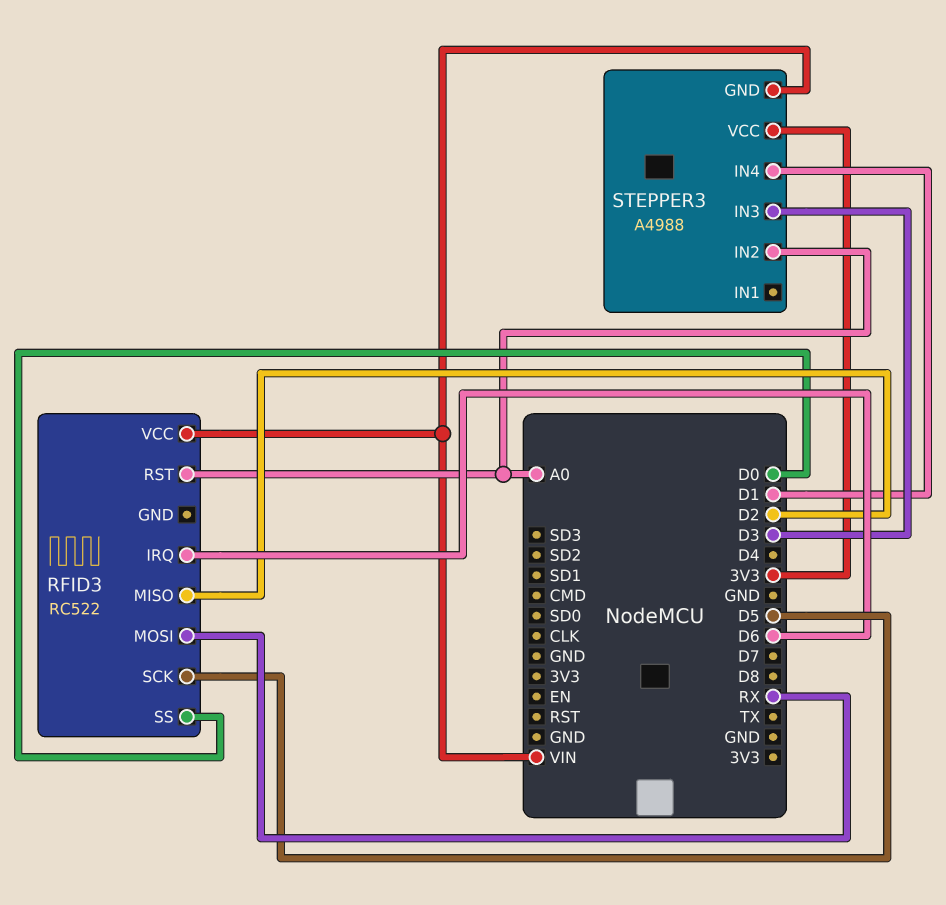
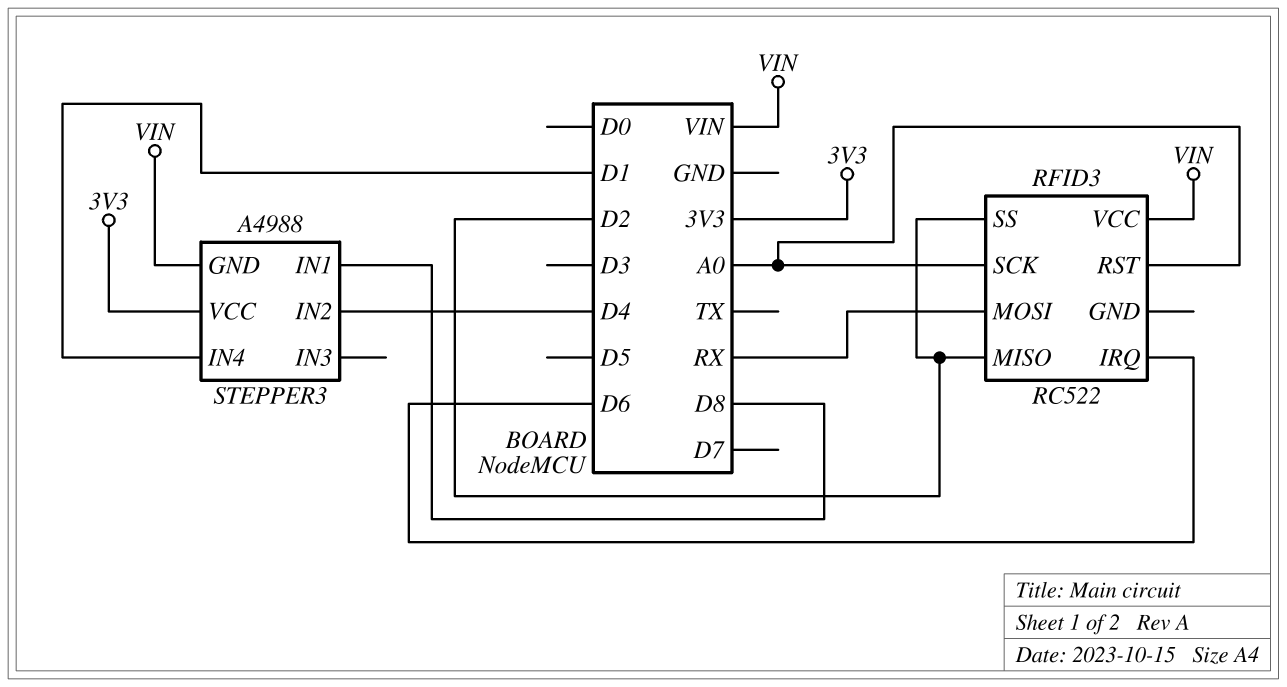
RFID3 pin SCK: D5 -> A0
RFID3 pin SS: D0 -> D2
STEPPER3 pin IN1: none -> D8
STEPPER3 pin IN2: A0 -> D4
STEPPER3 pin IN3: D3 -> none

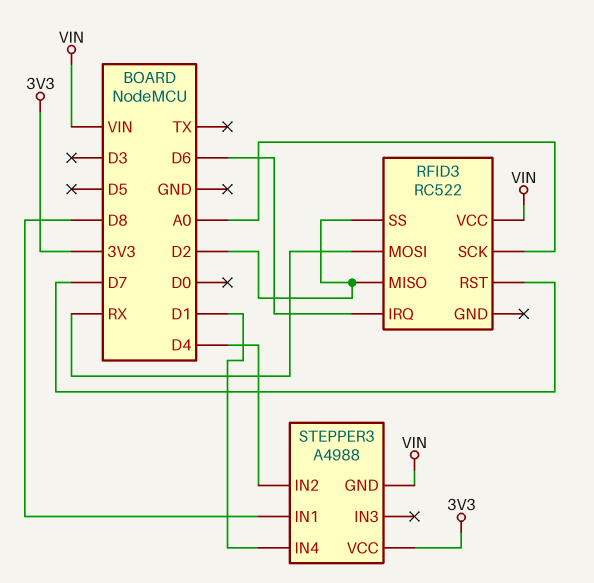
RFID3 pin RST: A0 -> D7

